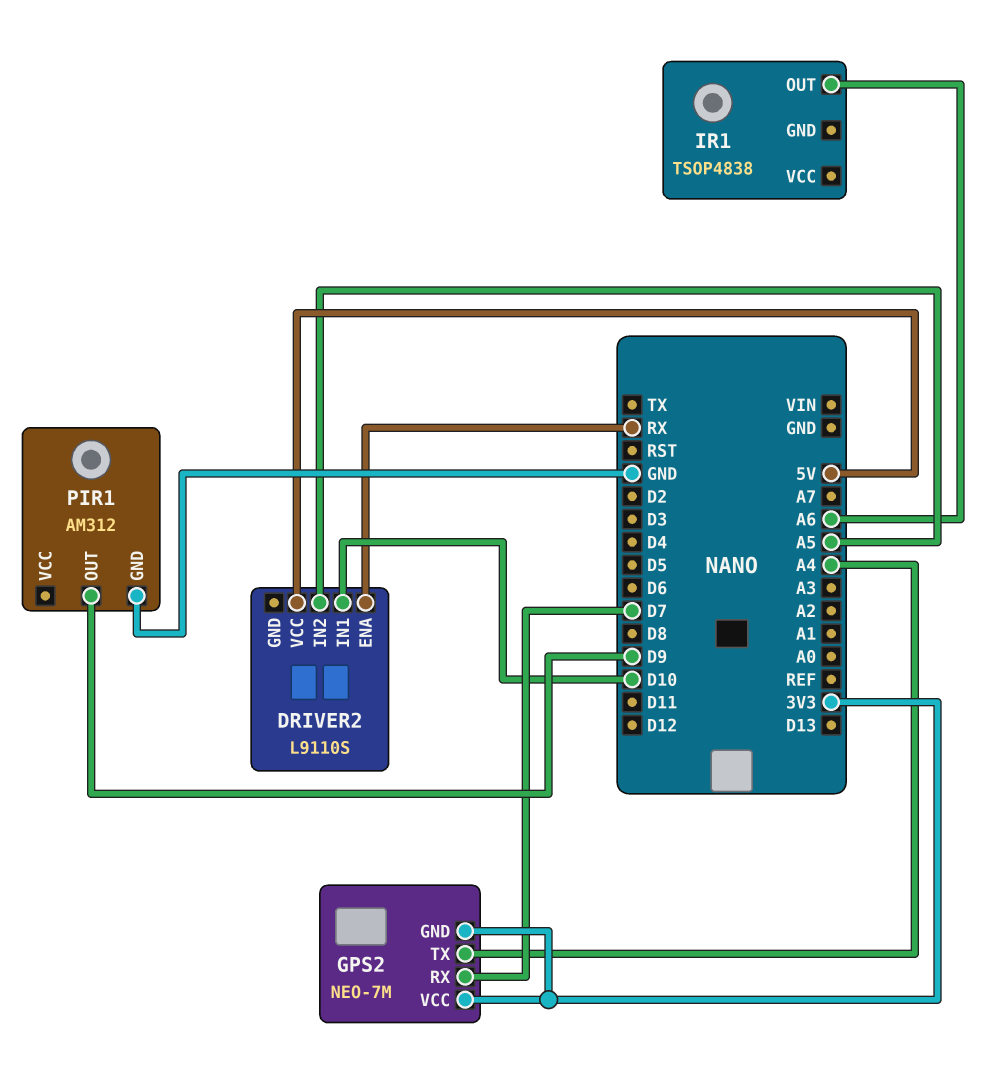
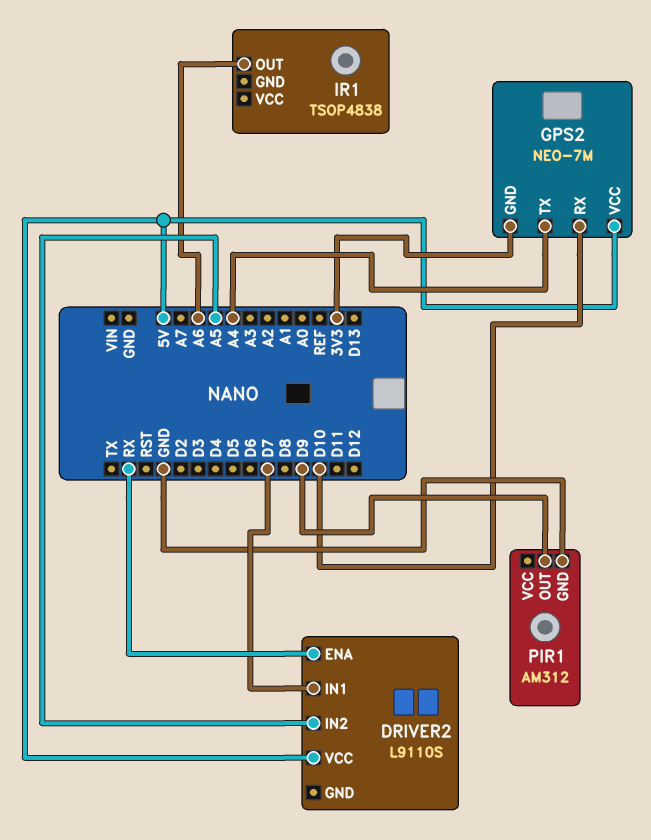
DRIVER2 pin IN1: D10 -> D7
GPS2 pin RX: D7 -> D10
GPS2 pin VCC: 3V3 -> 5V

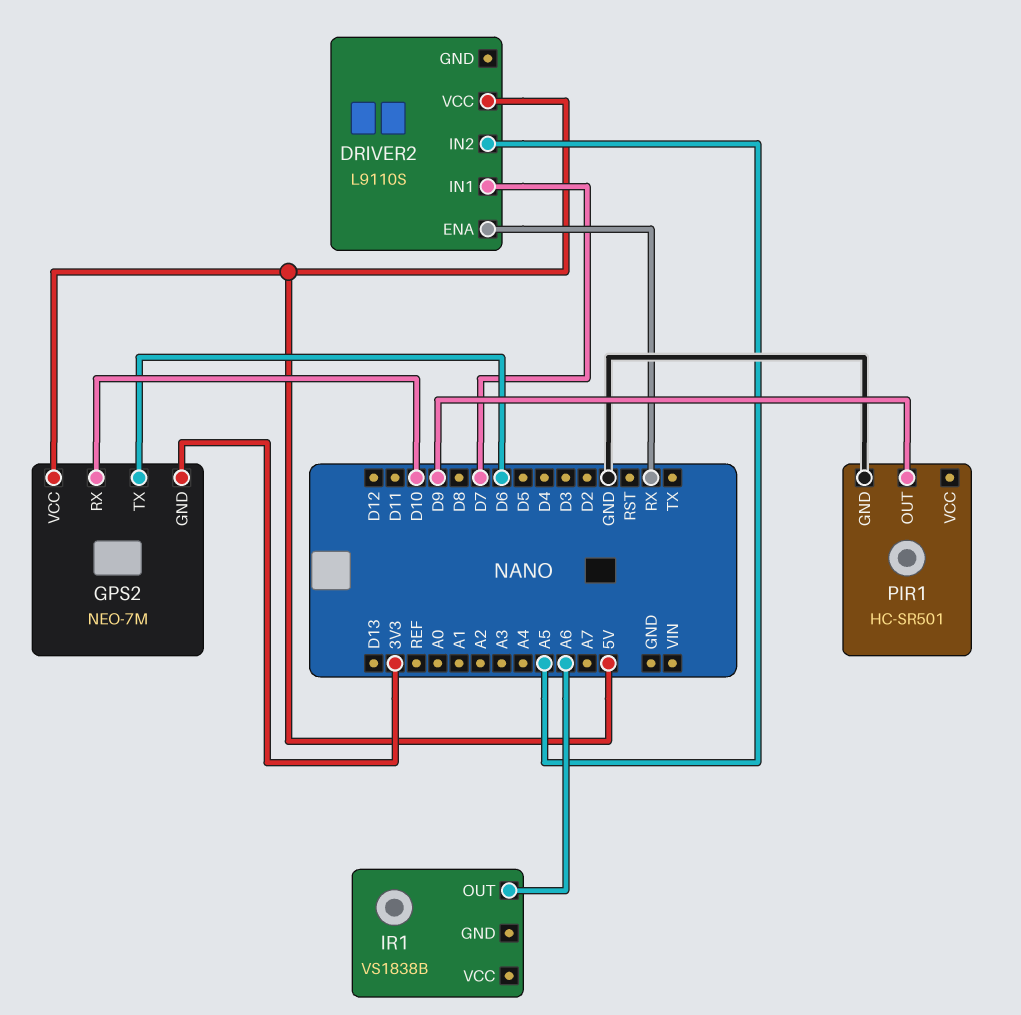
GPS2 pin TX: A4 -> D6
IR1: TSOP4838 -> VS1838B
PIR1: AM312 -> HC-SR501

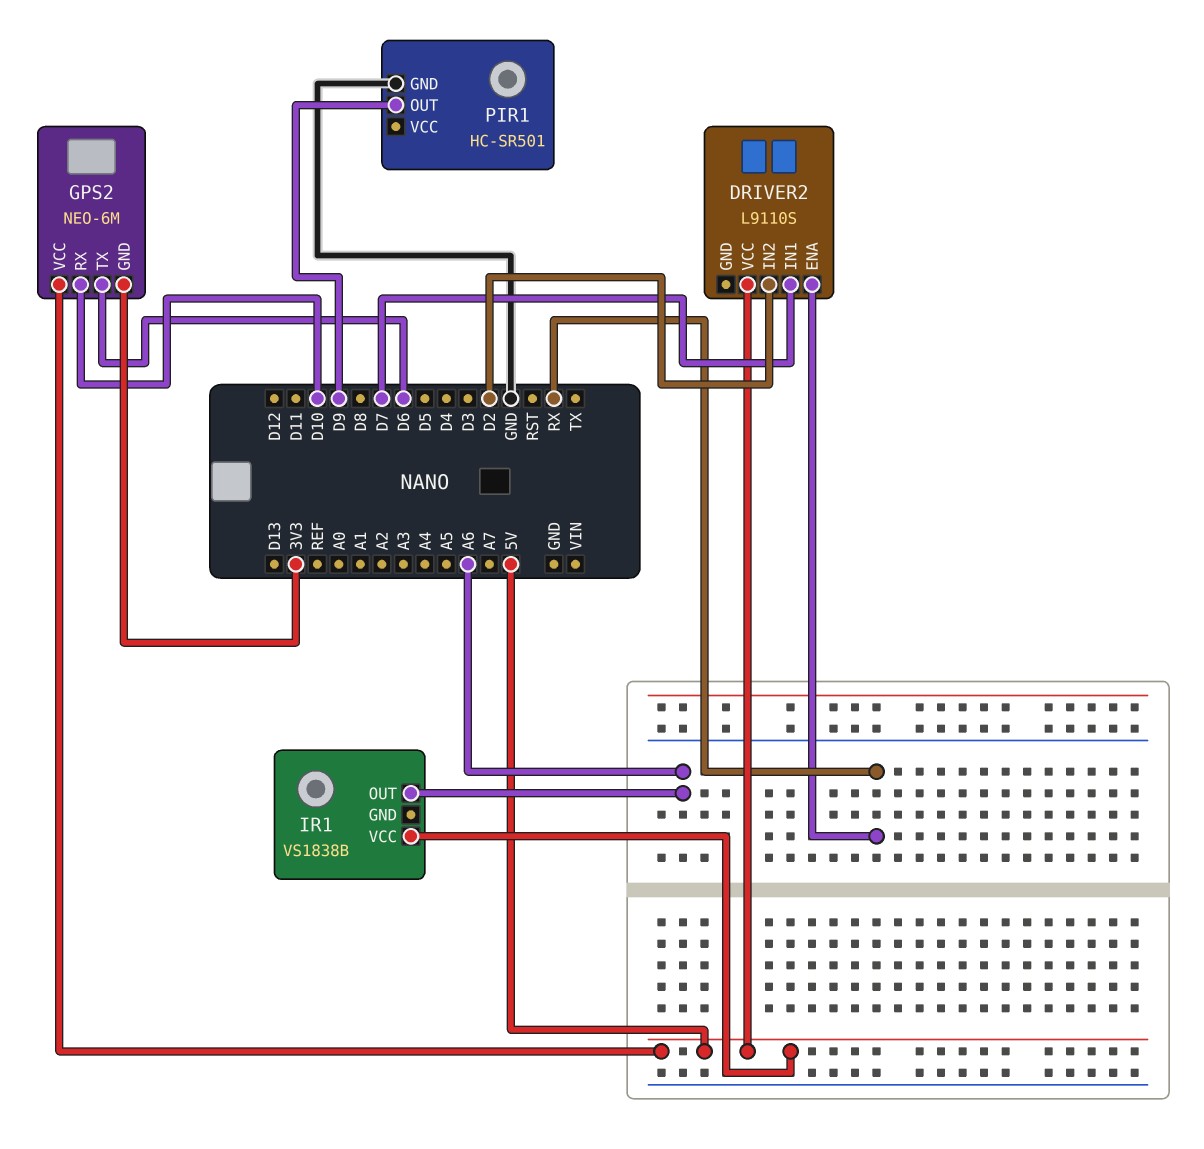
DRIVER2 pin IN2: A5 -> D2
GPS2: NEO-7M -> NEO-6M
IR1 pin VCC: none -> 5V

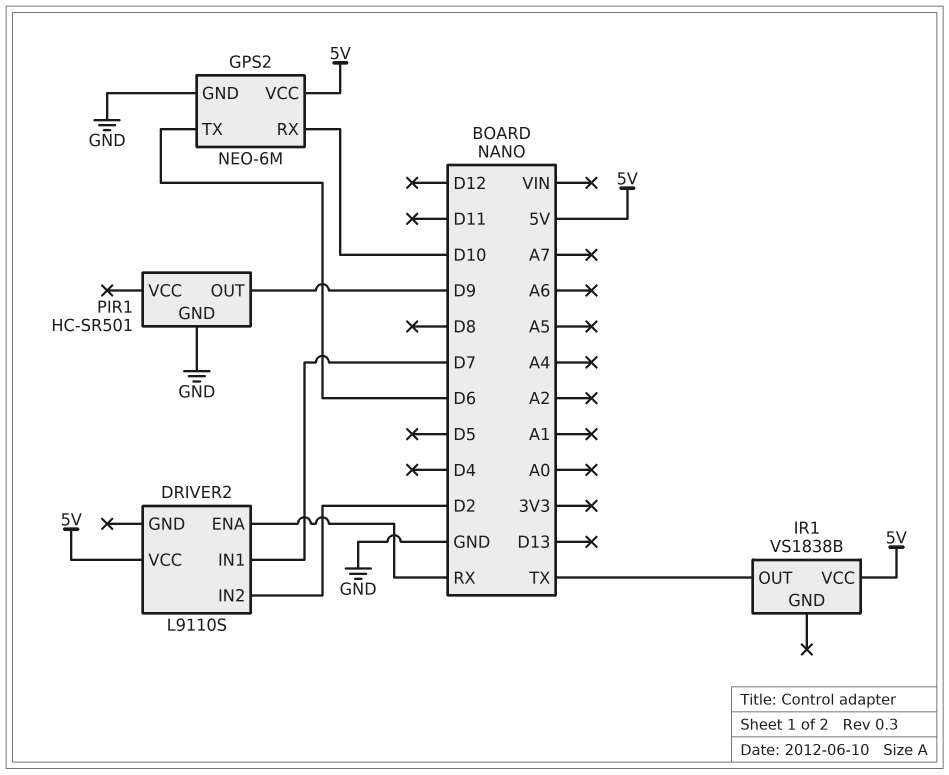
GPS2 pin GND: 3V3 -> GND
IR1 pin OUT: A6 -> TX

